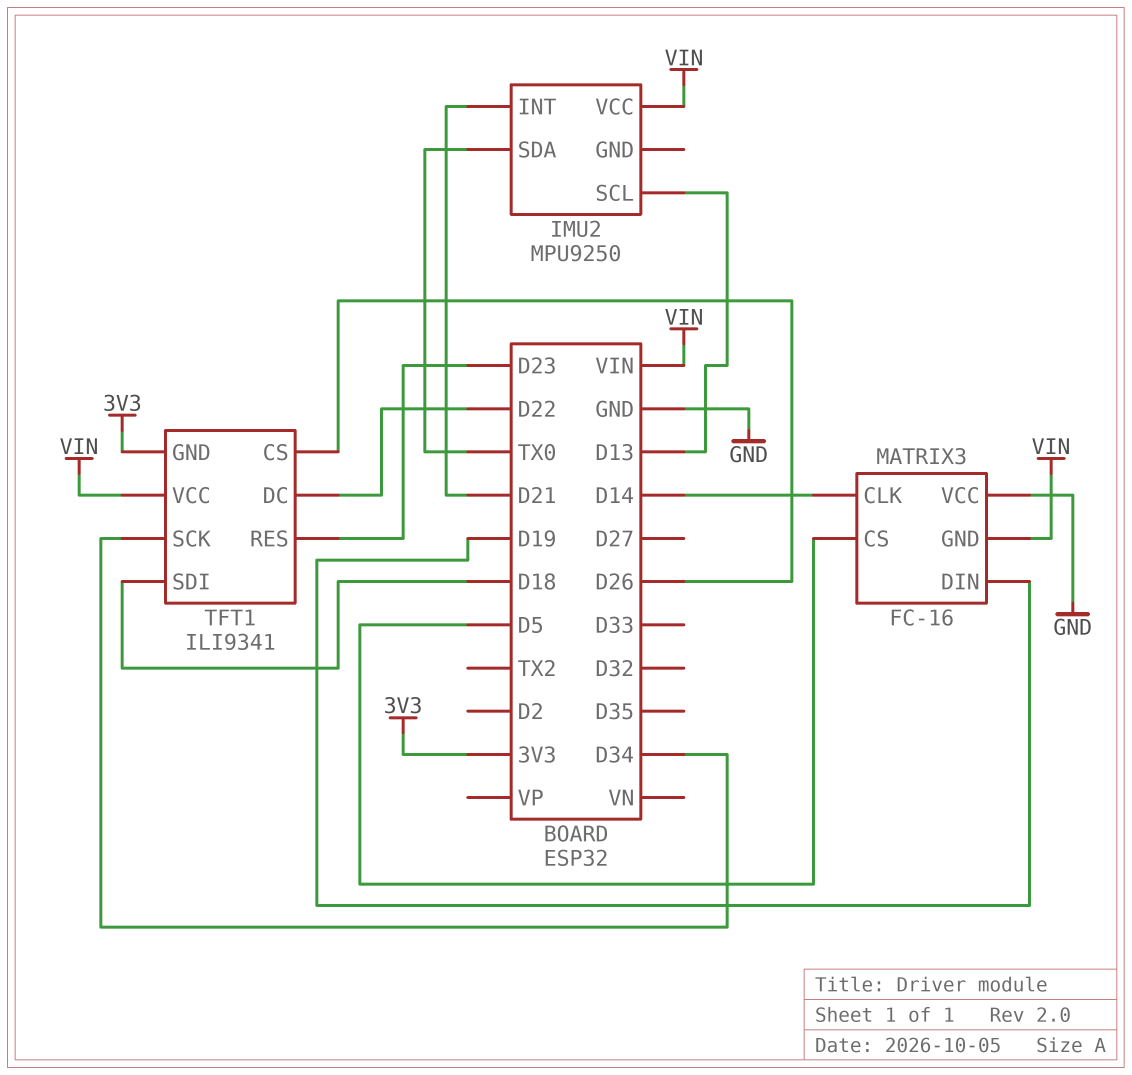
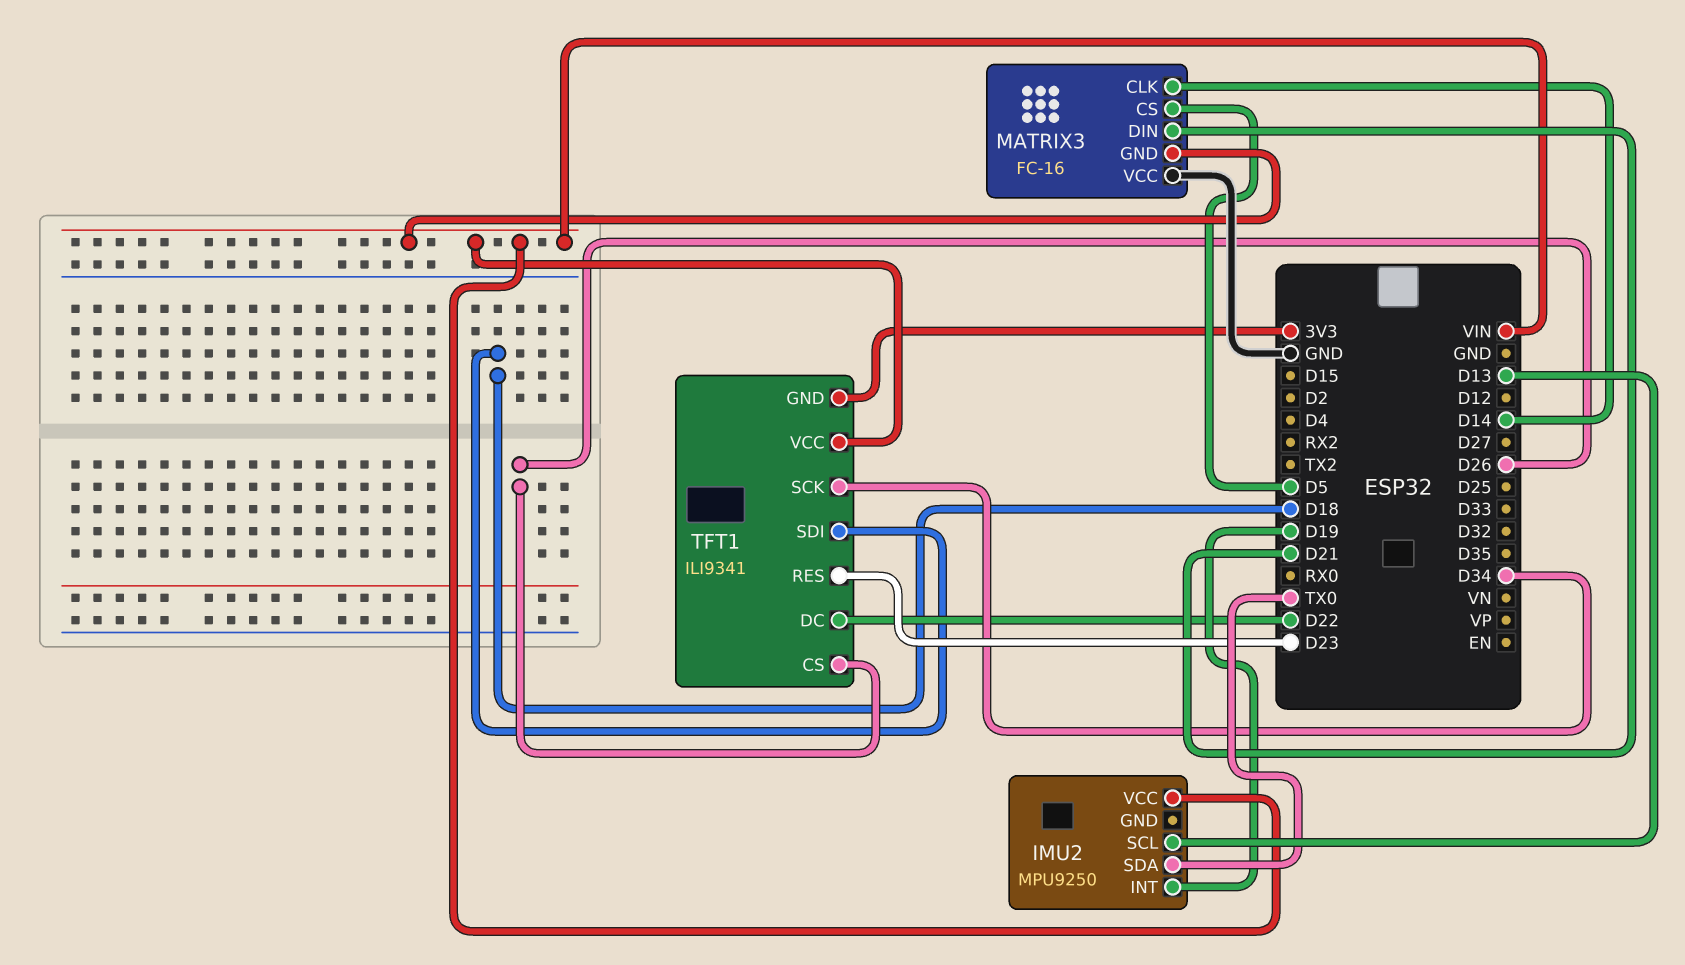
IMU2 pin INT: D21 -> D19
MATRIX3 pin DIN: D19 -> D21

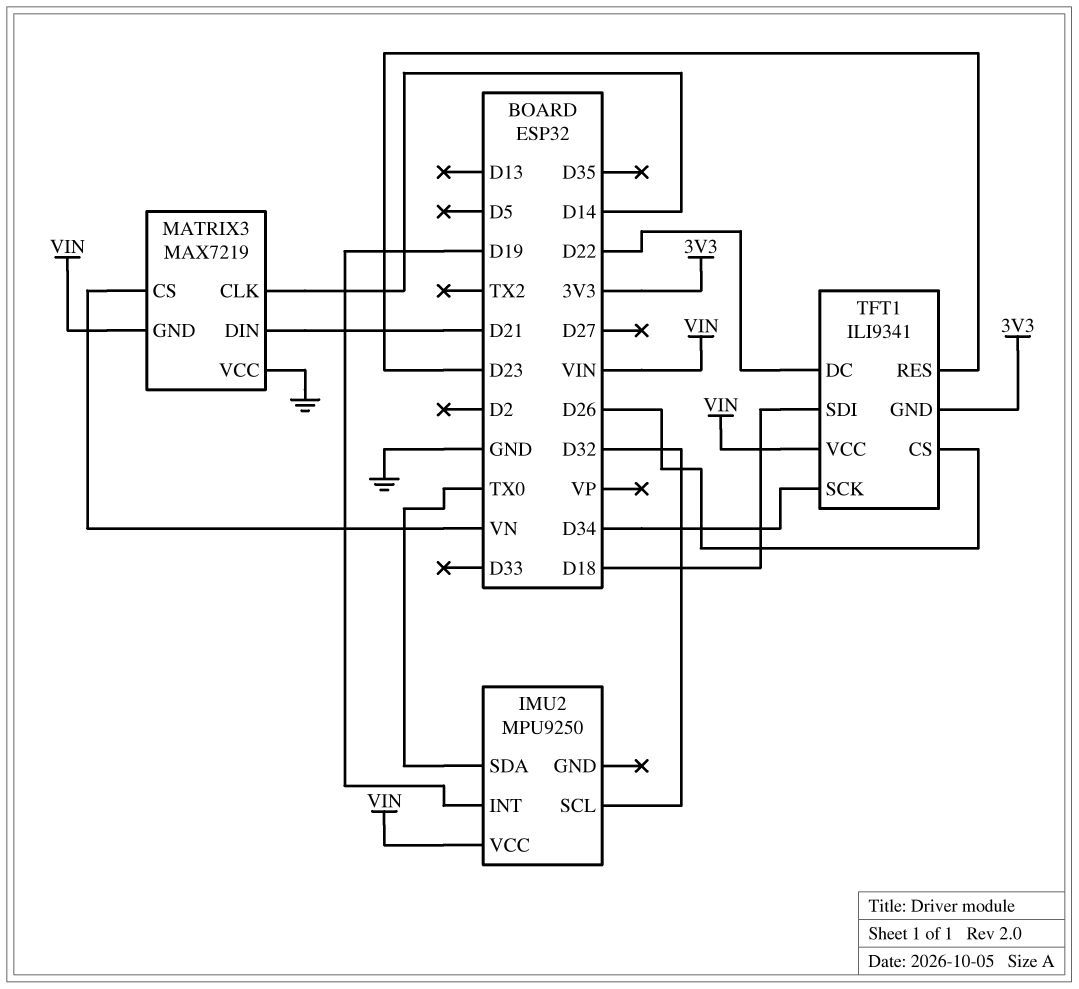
IMU2 pin SCL: D13 -> D32
MATRIX3: FC-16 -> MAX7219
MATRIX3 pin CS: D5 -> VN

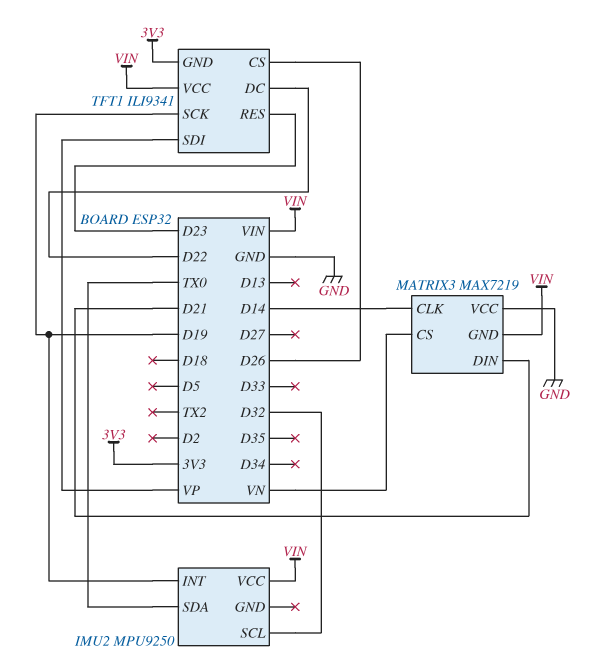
TFT1 pin SCK: D34 -> D19
TFT1 pin SDI: D18 -> VP

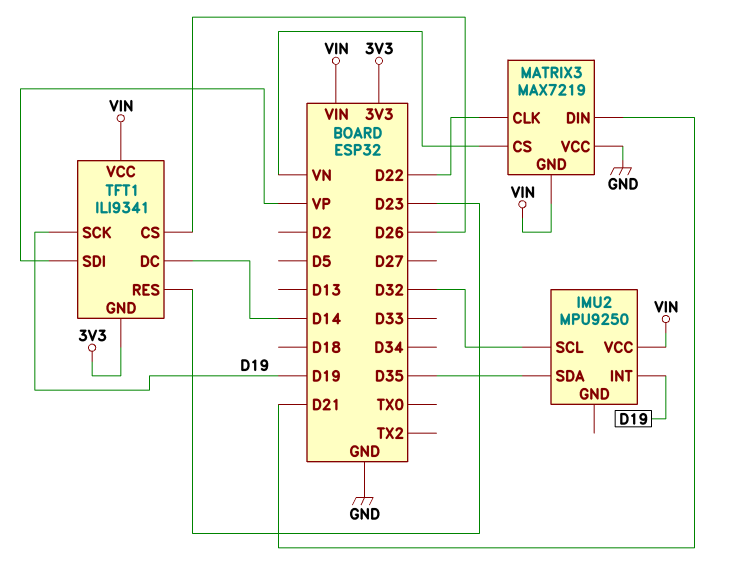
IMU2 pin SDA: TX0 -> D35
MATRIX3 pin CLK: D14 -> D22
TFT1 pin DC: D22 -> D14

